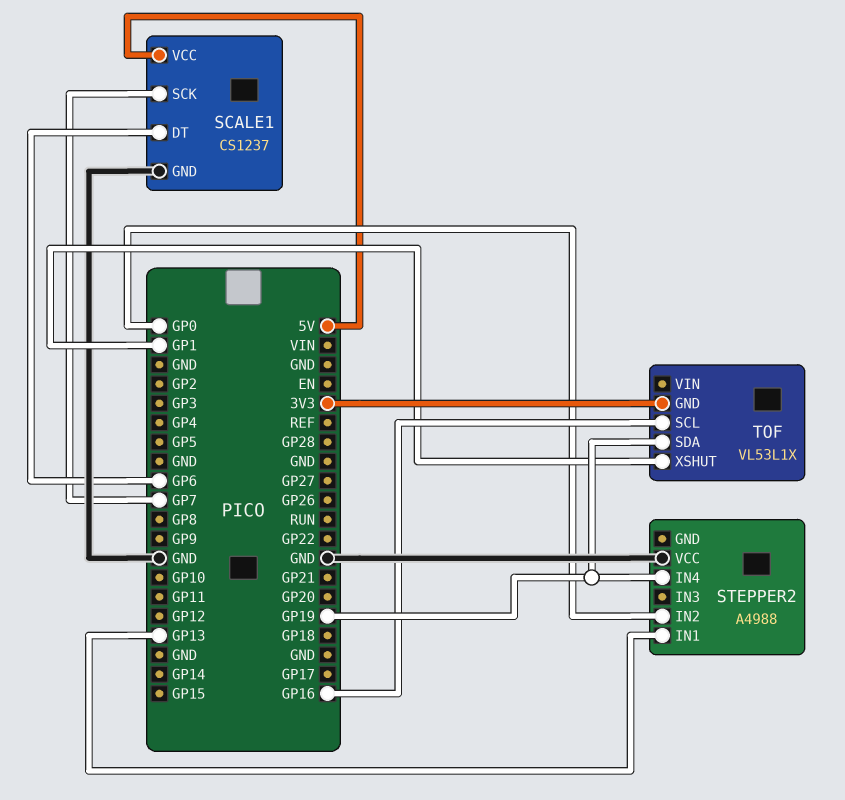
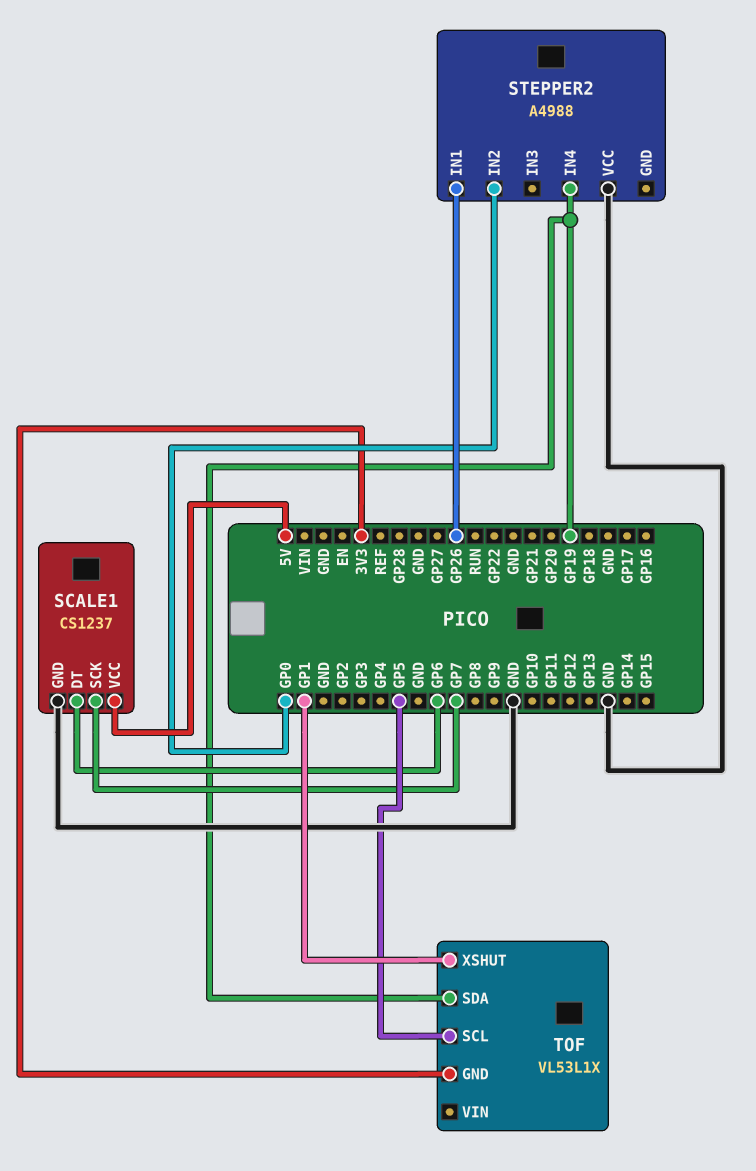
STEPPER2 pin IN1: GP13 -> GP26
TOF pin SCL: GP16 -> GP5

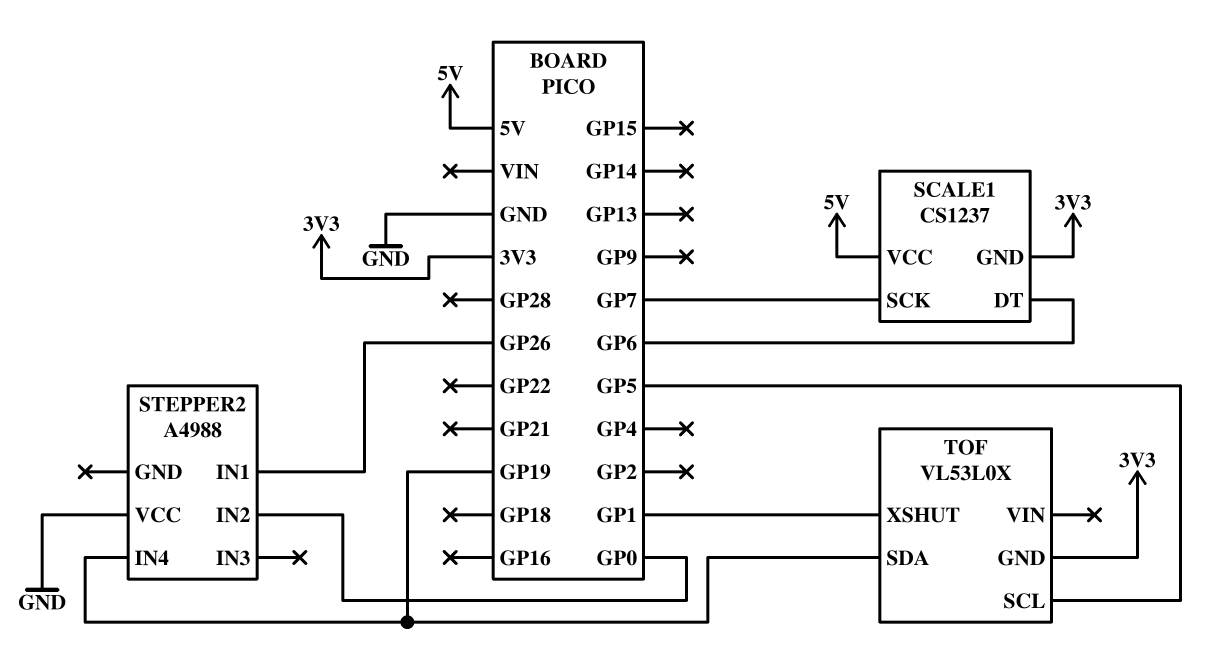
SCALE1 pin GND: GND -> 3V3
TOF: VL53L1X -> VL53L0X

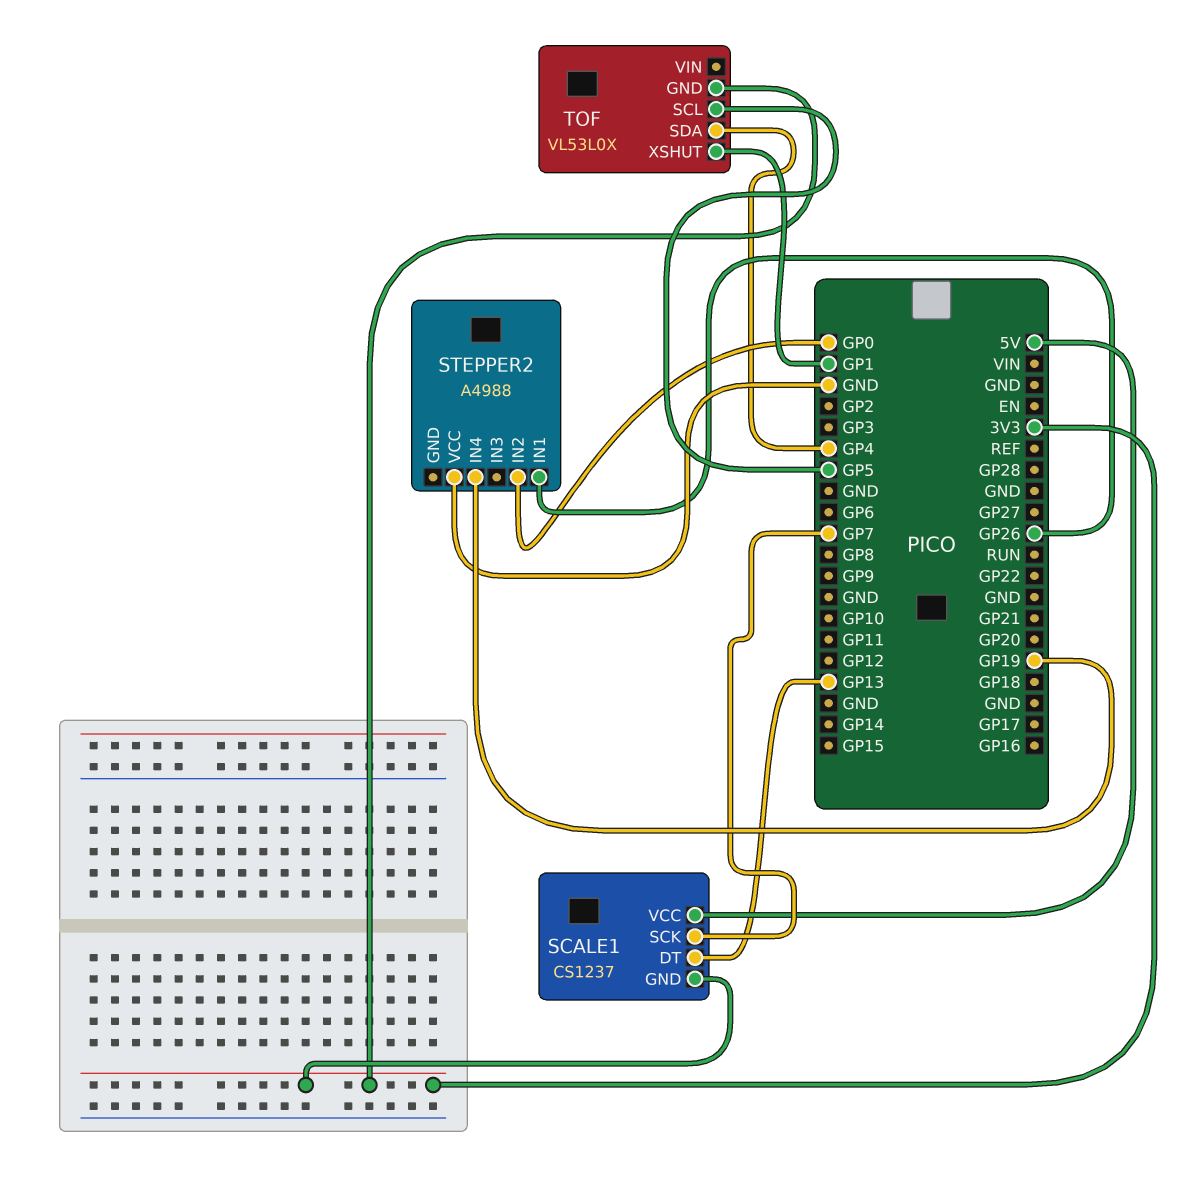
SCALE1 pin DT: GP6 -> GP13
TOF pin SDA: GP19 -> GP4

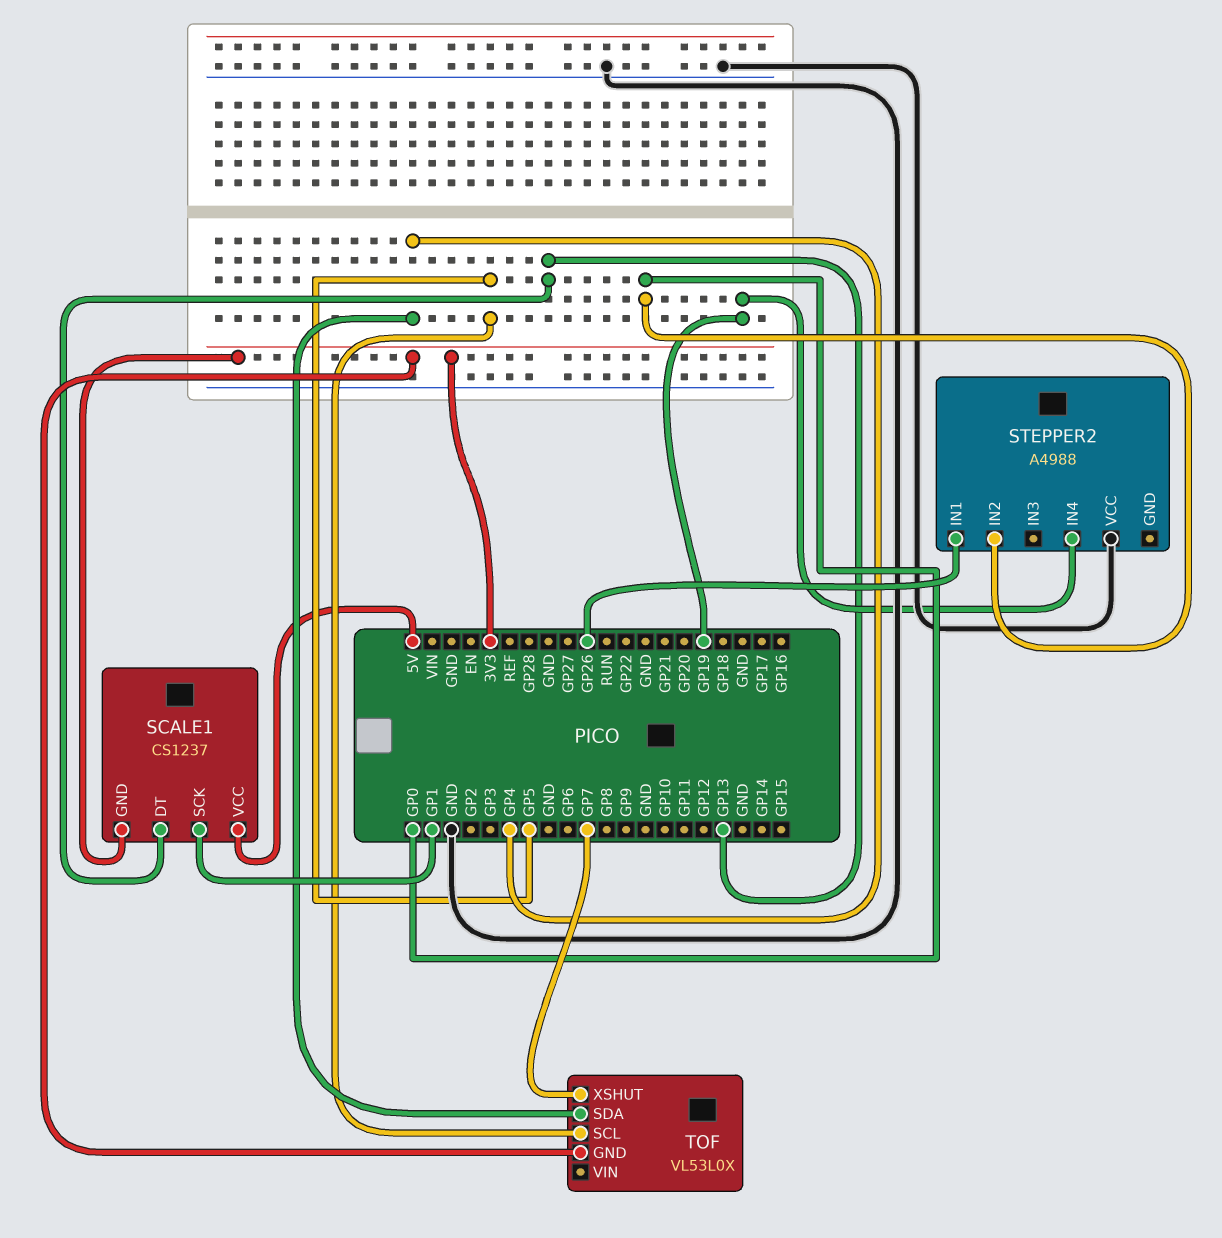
SCALE1 pin SCK: GP7 -> GP1
TOF pin XSHUT: GP1 -> GP7

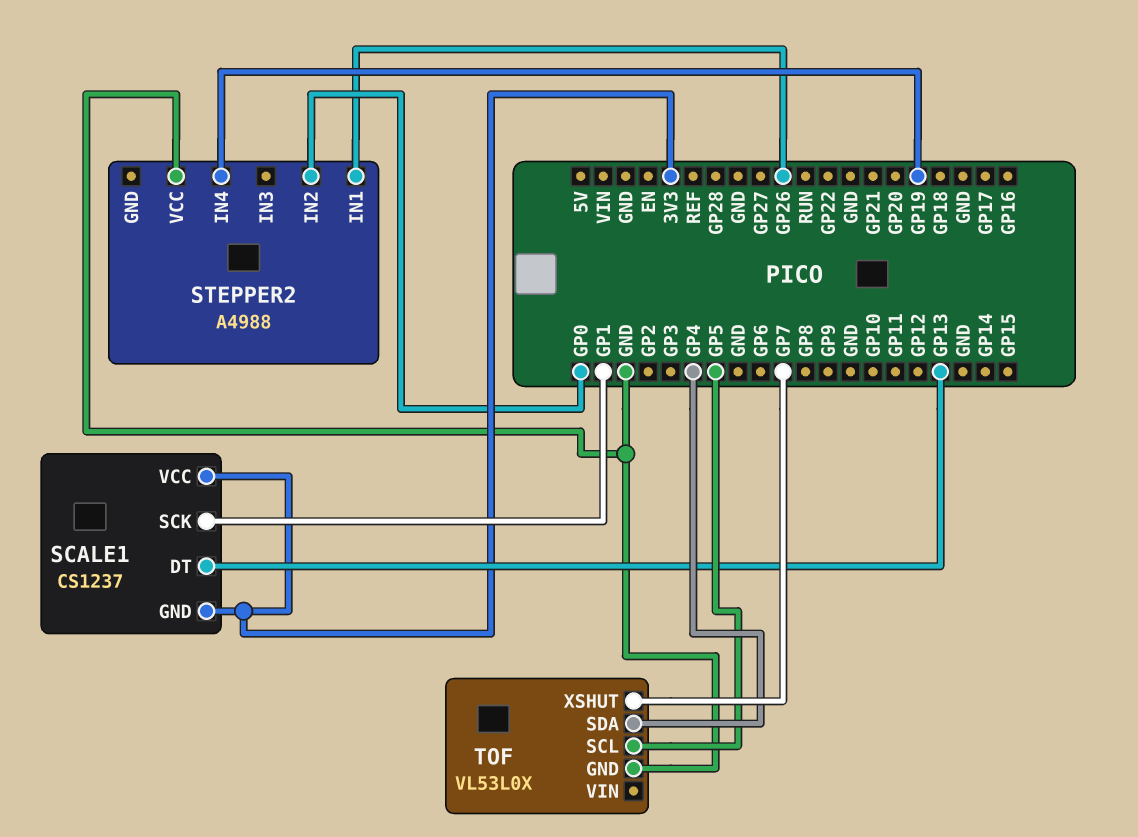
SCALE1 pin VCC: 5V -> 3V3
TOF pin GND: 3V3 -> GND

